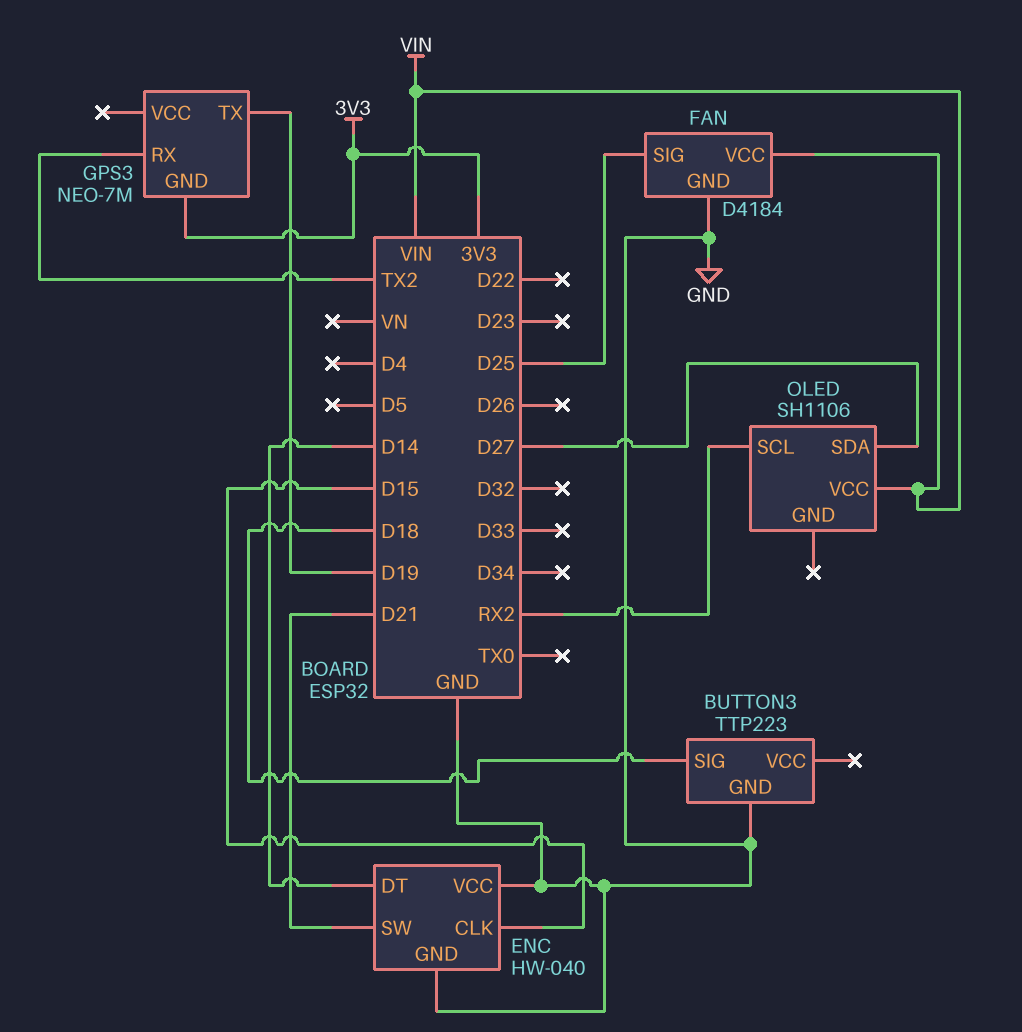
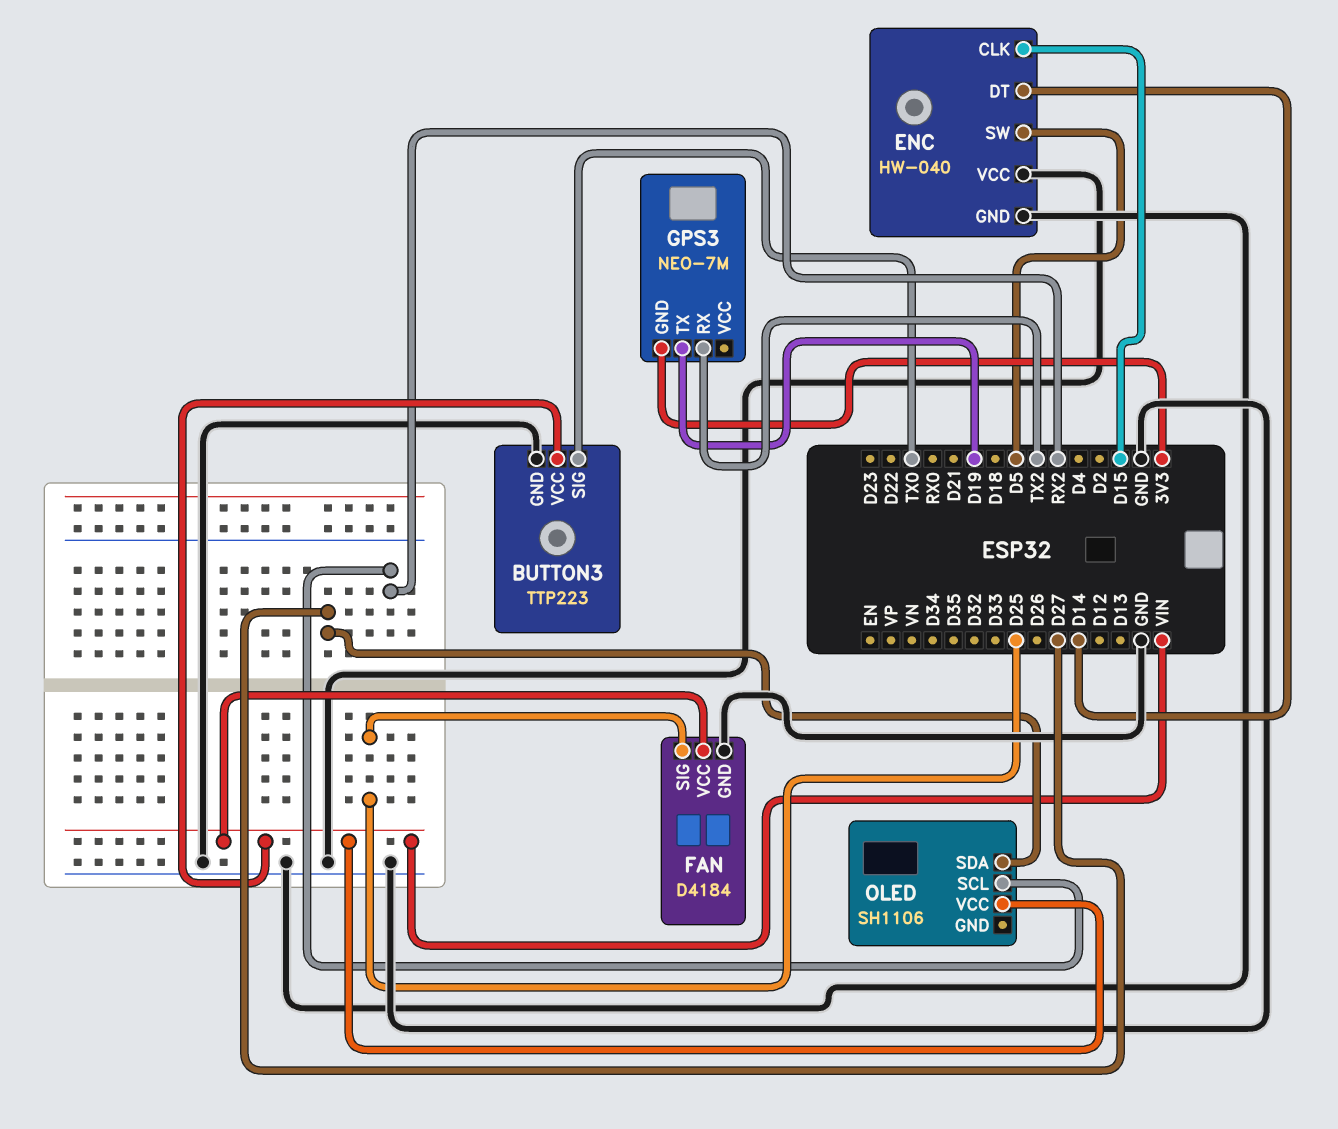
BUTTON3 pin SIG: D18 -> TX0
BUTTON3 pin VCC: none -> VIN
ENC pin SW: D21 -> D5

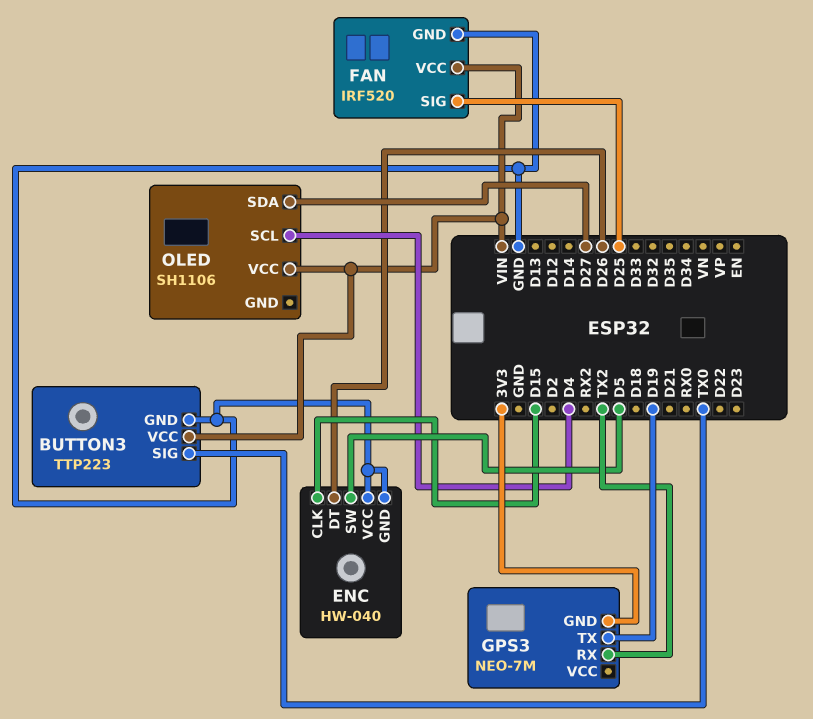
ENC pin DT: D14 -> D26
FAN: D4184 -> IRF520
OLED pin SCL: RX2 -> D4

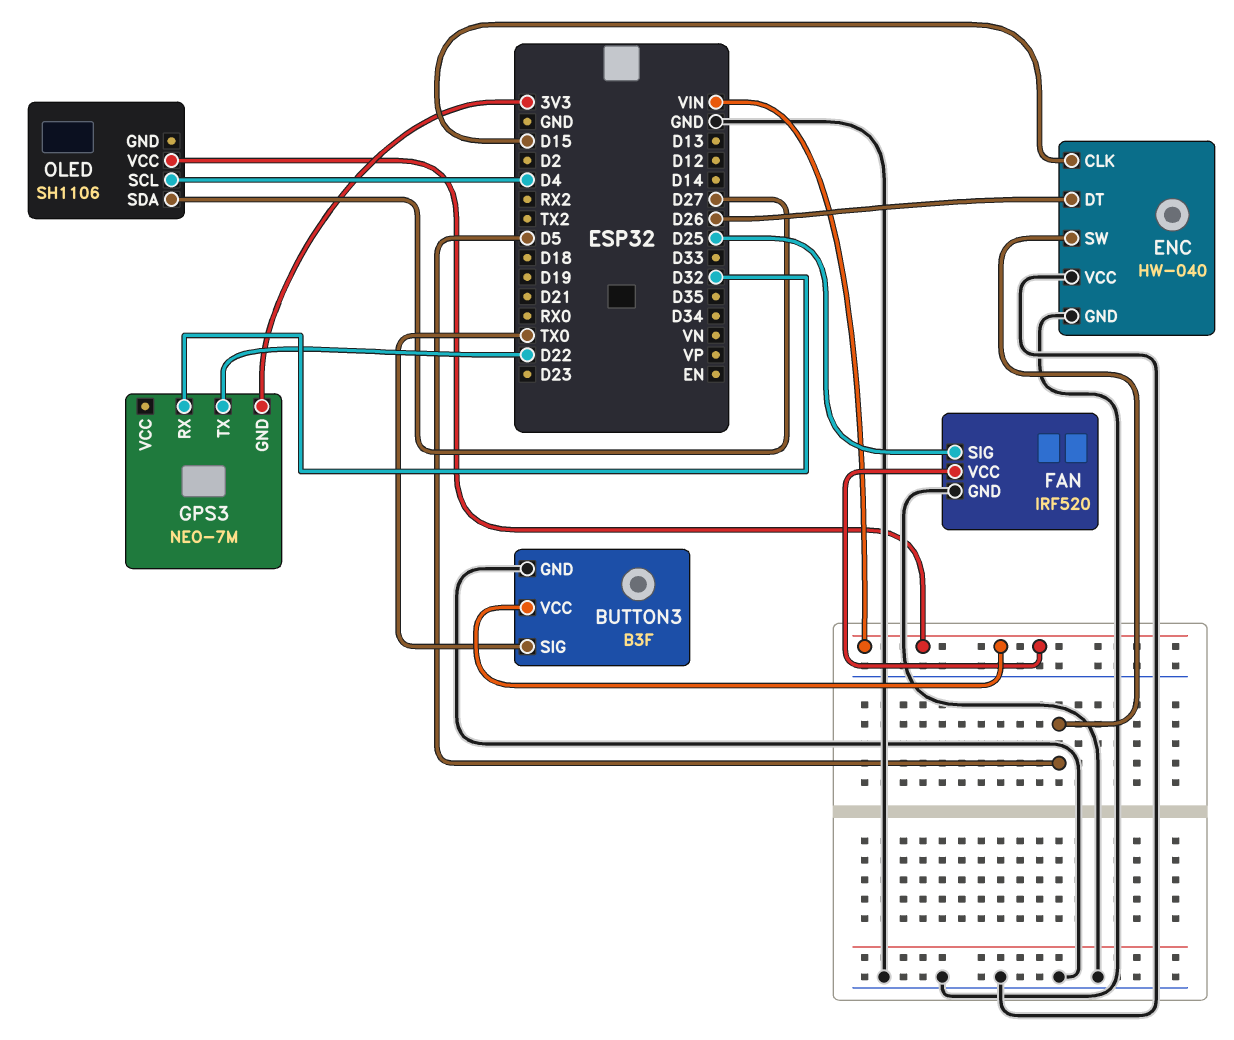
BUTTON3: TTP223 -> B3F
GPS3 pin RX: TX2 -> D32
GPS3 pin TX: D19 -> D22

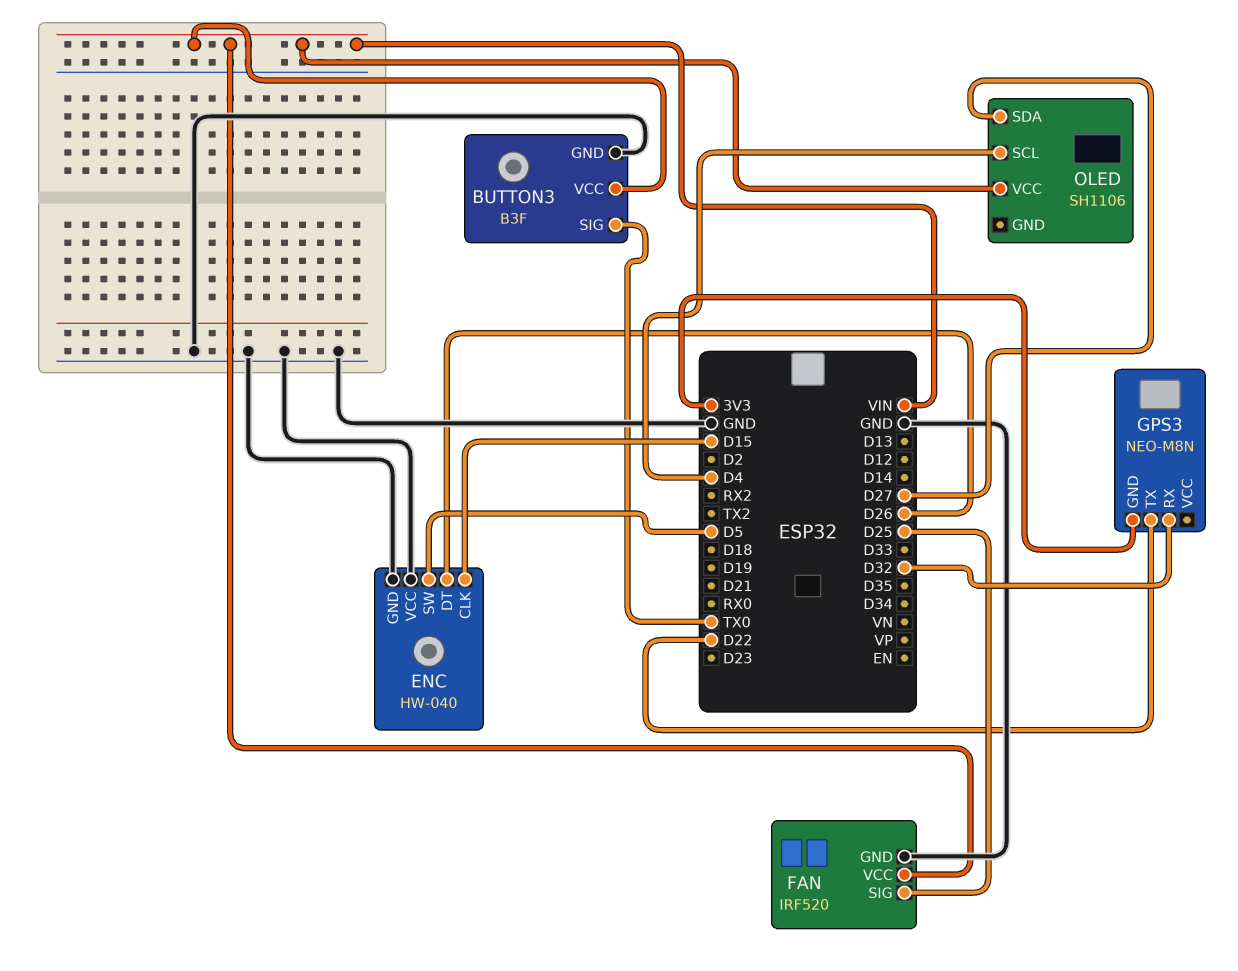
GPS3: NEO-7M -> NEO-M8N

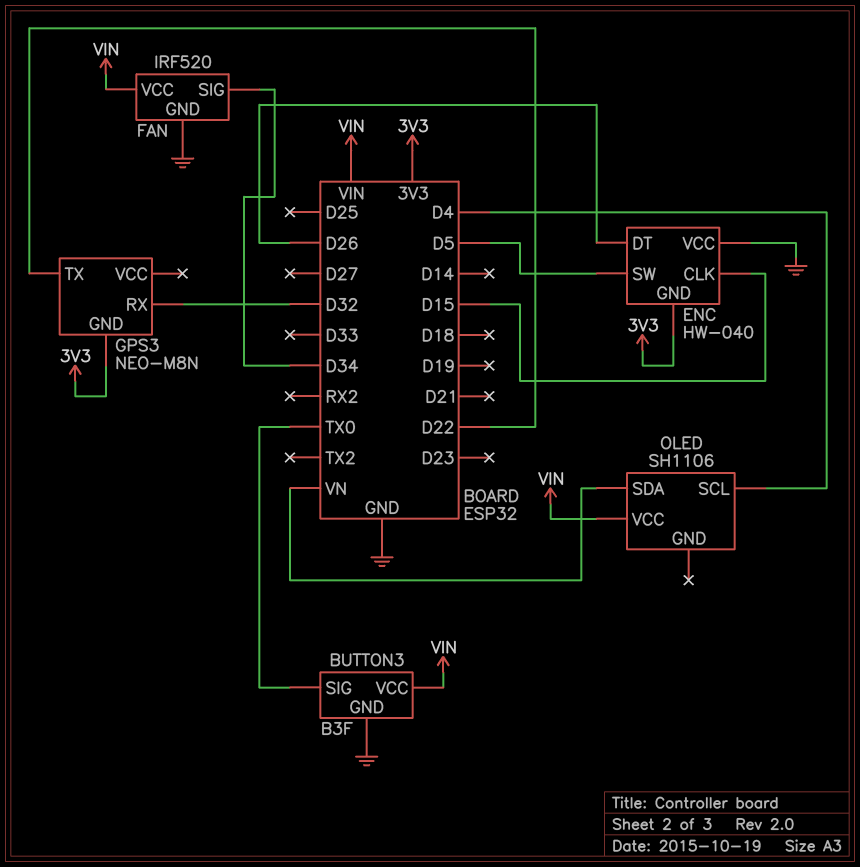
ENC pin GND: GND -> 3V3
FAN pin SIG: D25 -> D34
OLED pin SDA: D27 -> VN

